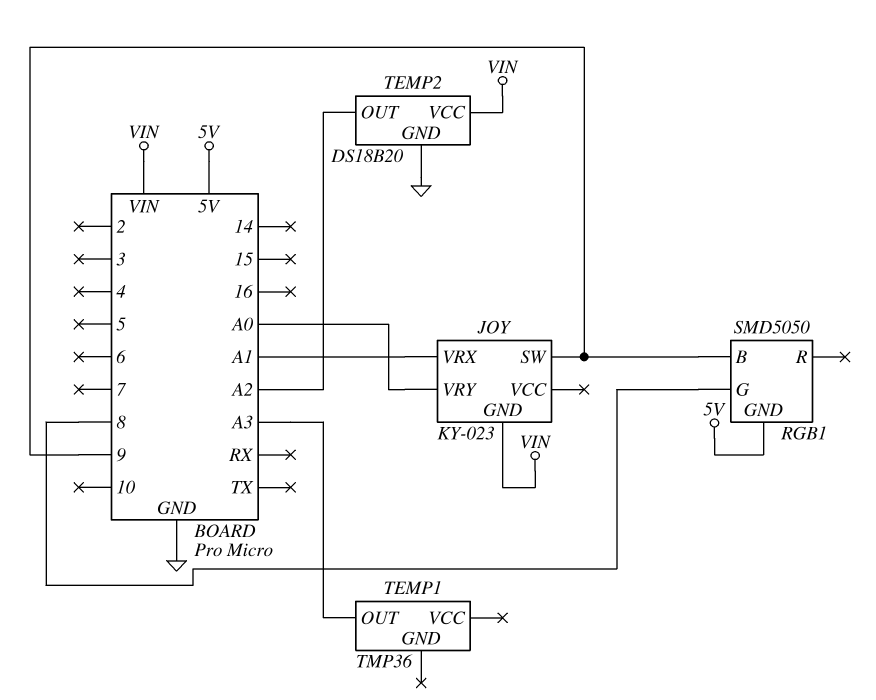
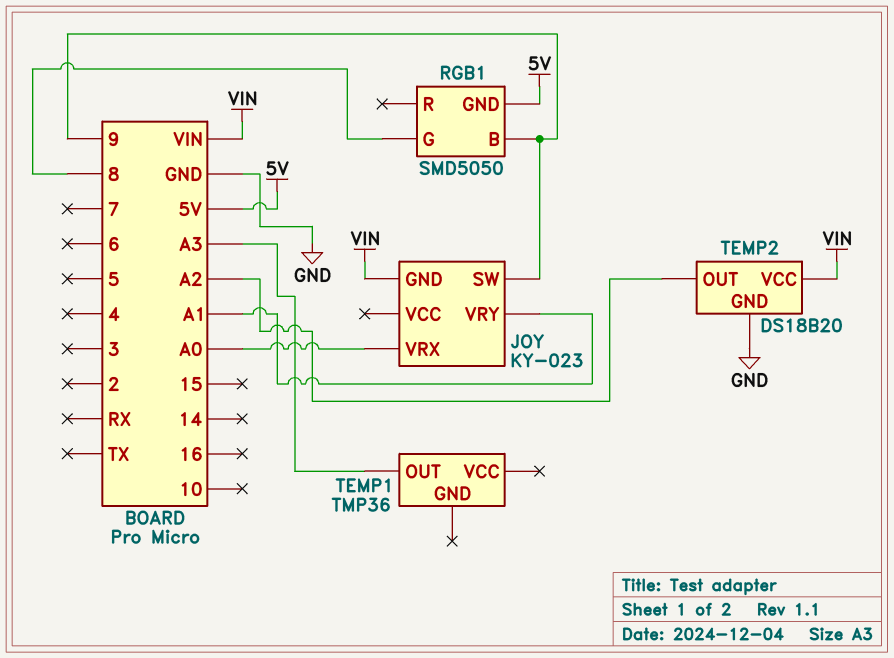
JOY pin VRX: A1 -> A0
JOY pin VRY: A0 -> A1

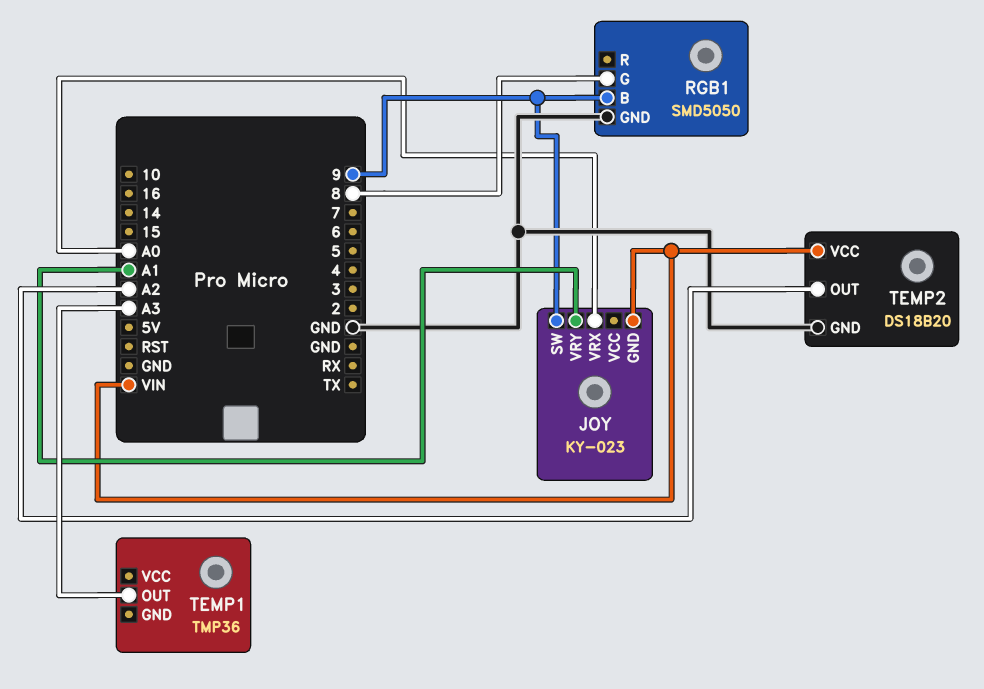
RGB1 pin GND: 5V -> GND

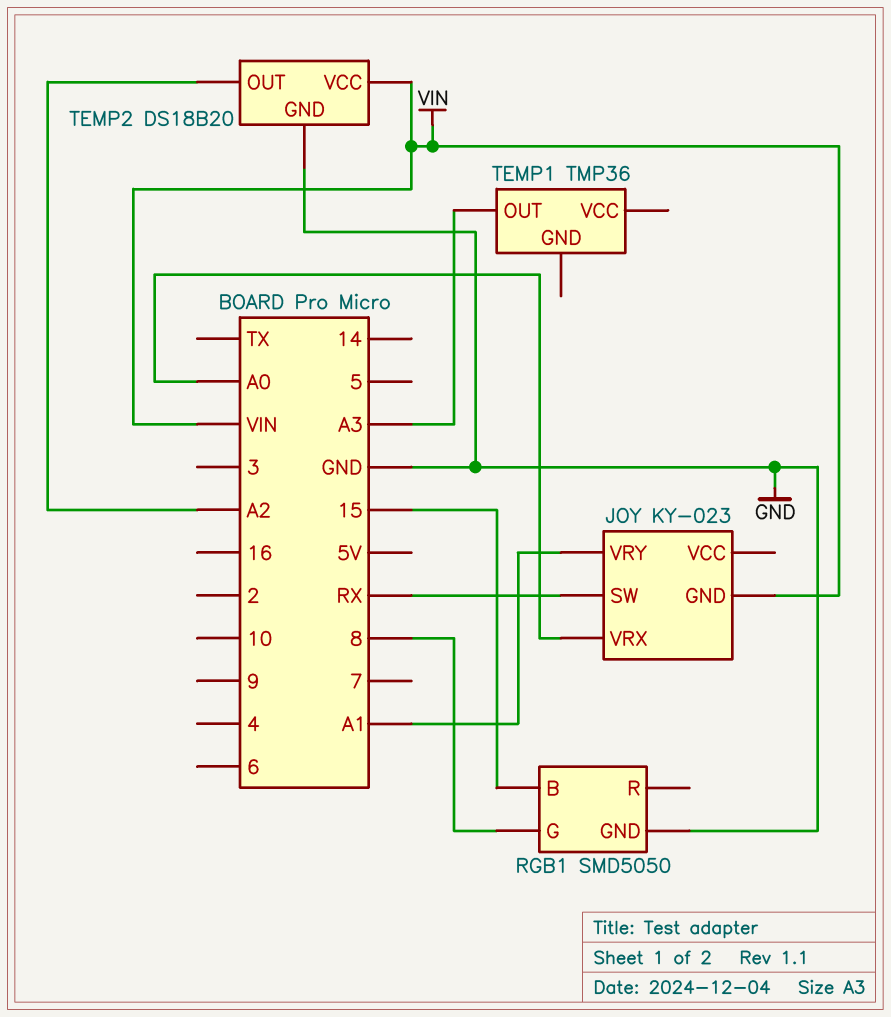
JOY pin SW: 9 -> RX
RGB1 pin B: 9 -> 15

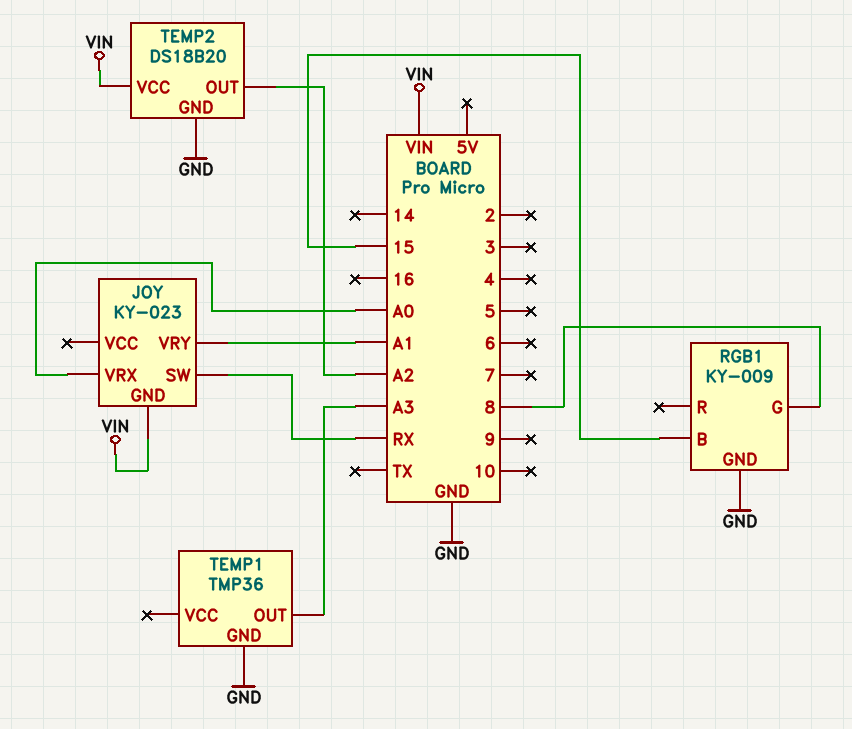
RGB1: SMD5050 -> KY-009
TEMP1 pin GND: none -> GND

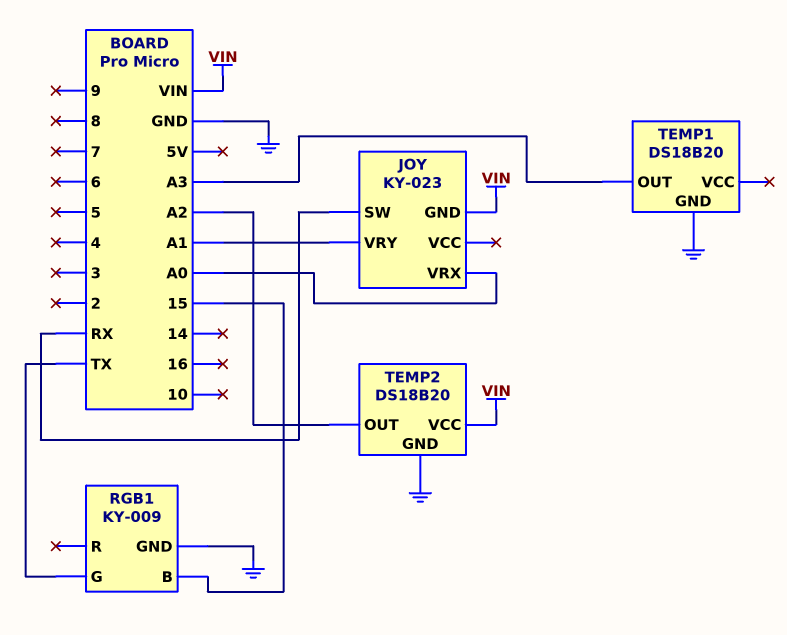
RGB1 pin G: 8 -> TX
TEMP1: TMP36 -> DS18B20

